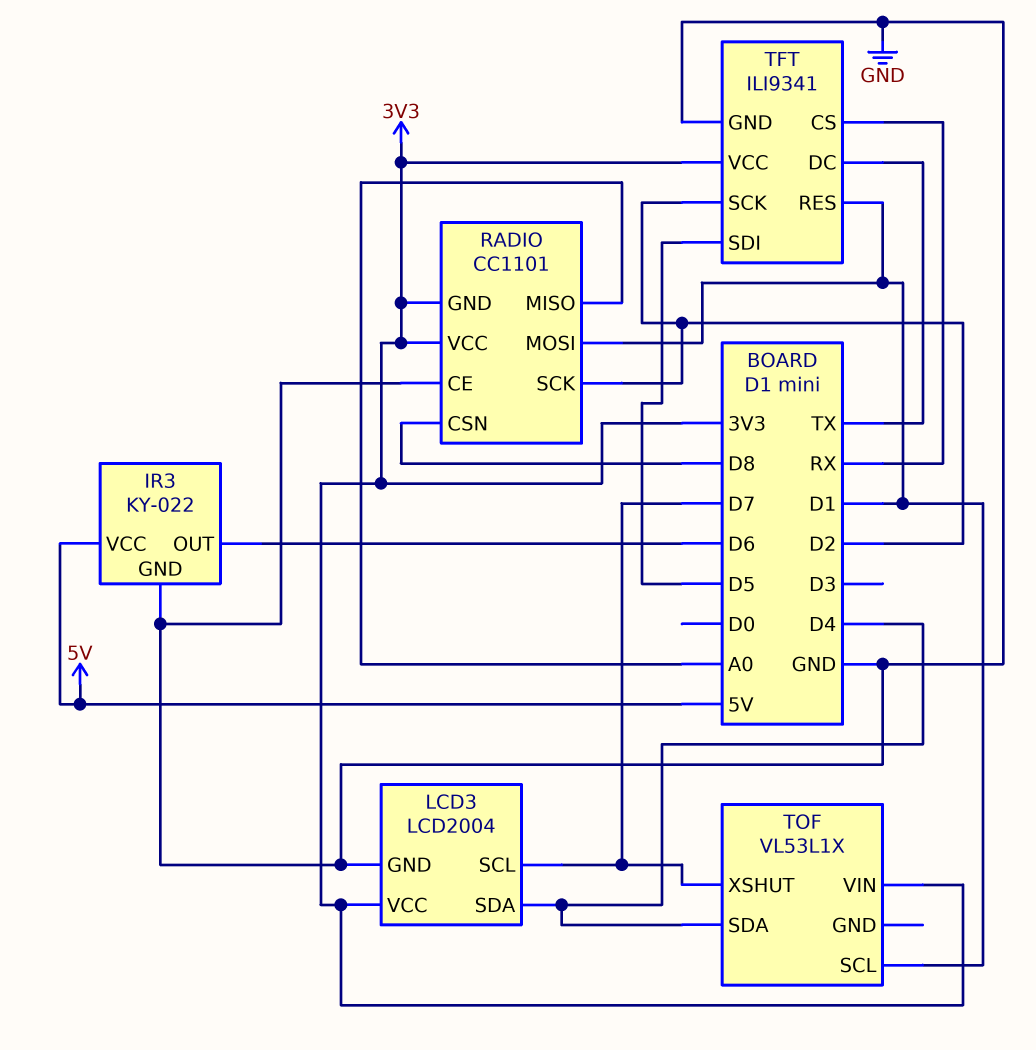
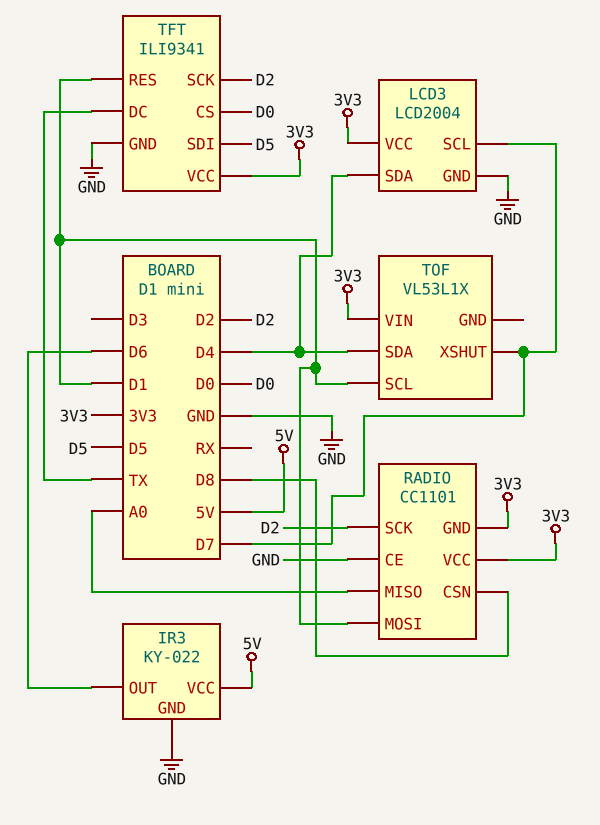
TFT pin CS: RX -> D0

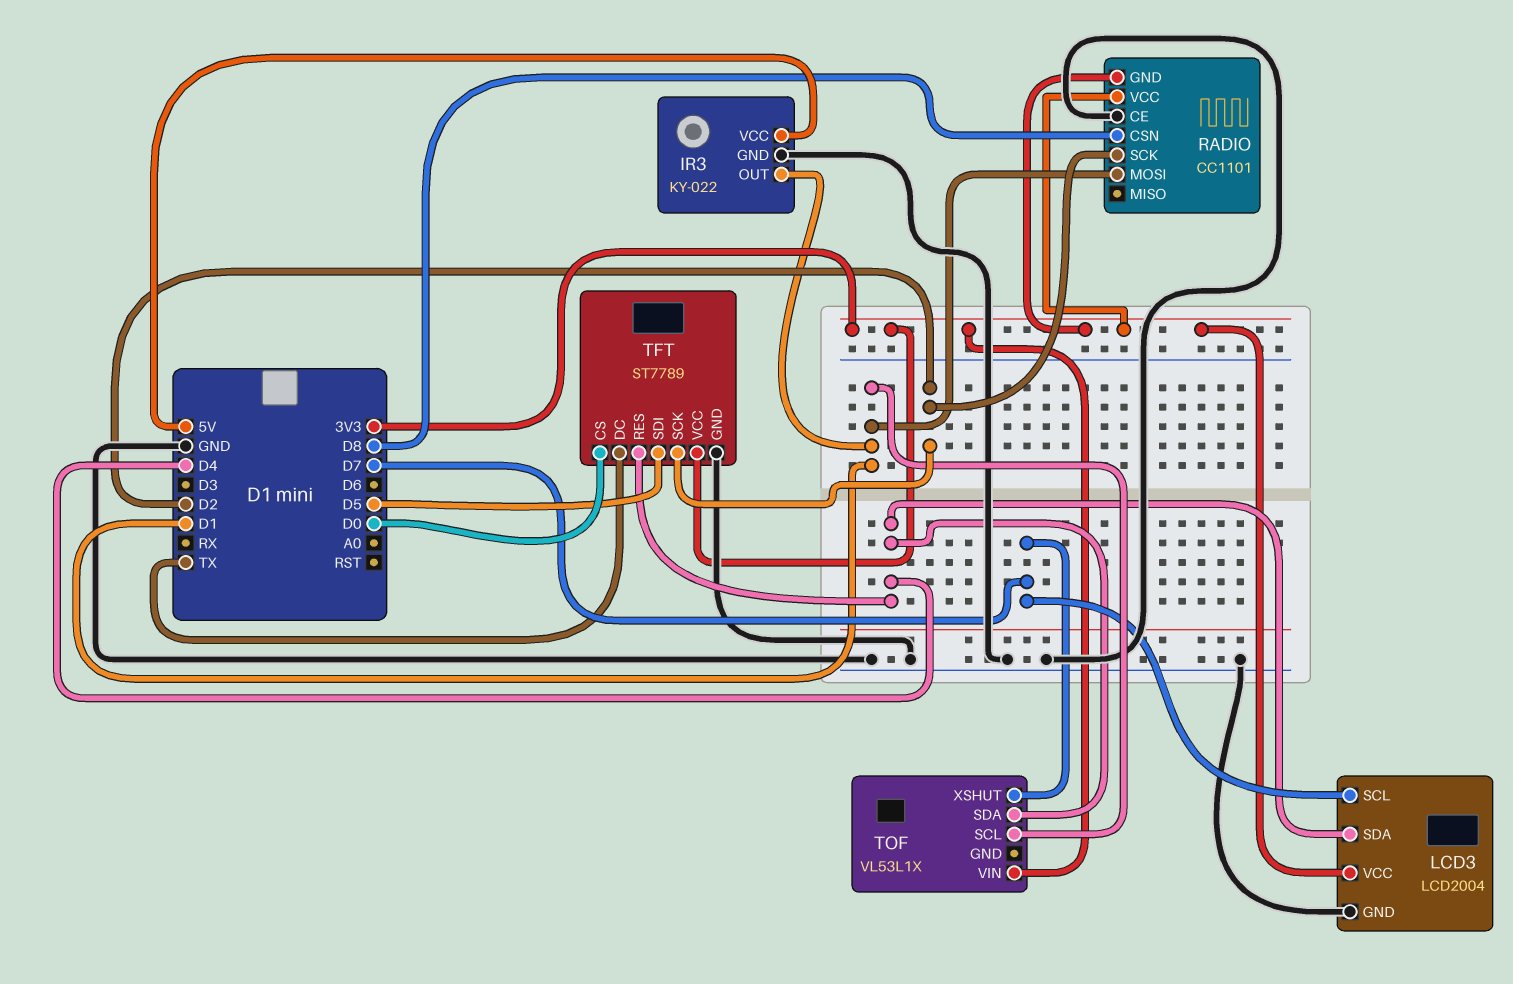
IR3 pin OUT: D6 -> D1
RADIO pin MISO: A0 -> none
TFT: ILI9341 -> ST7789
TFT pin RES: D1 -> D4

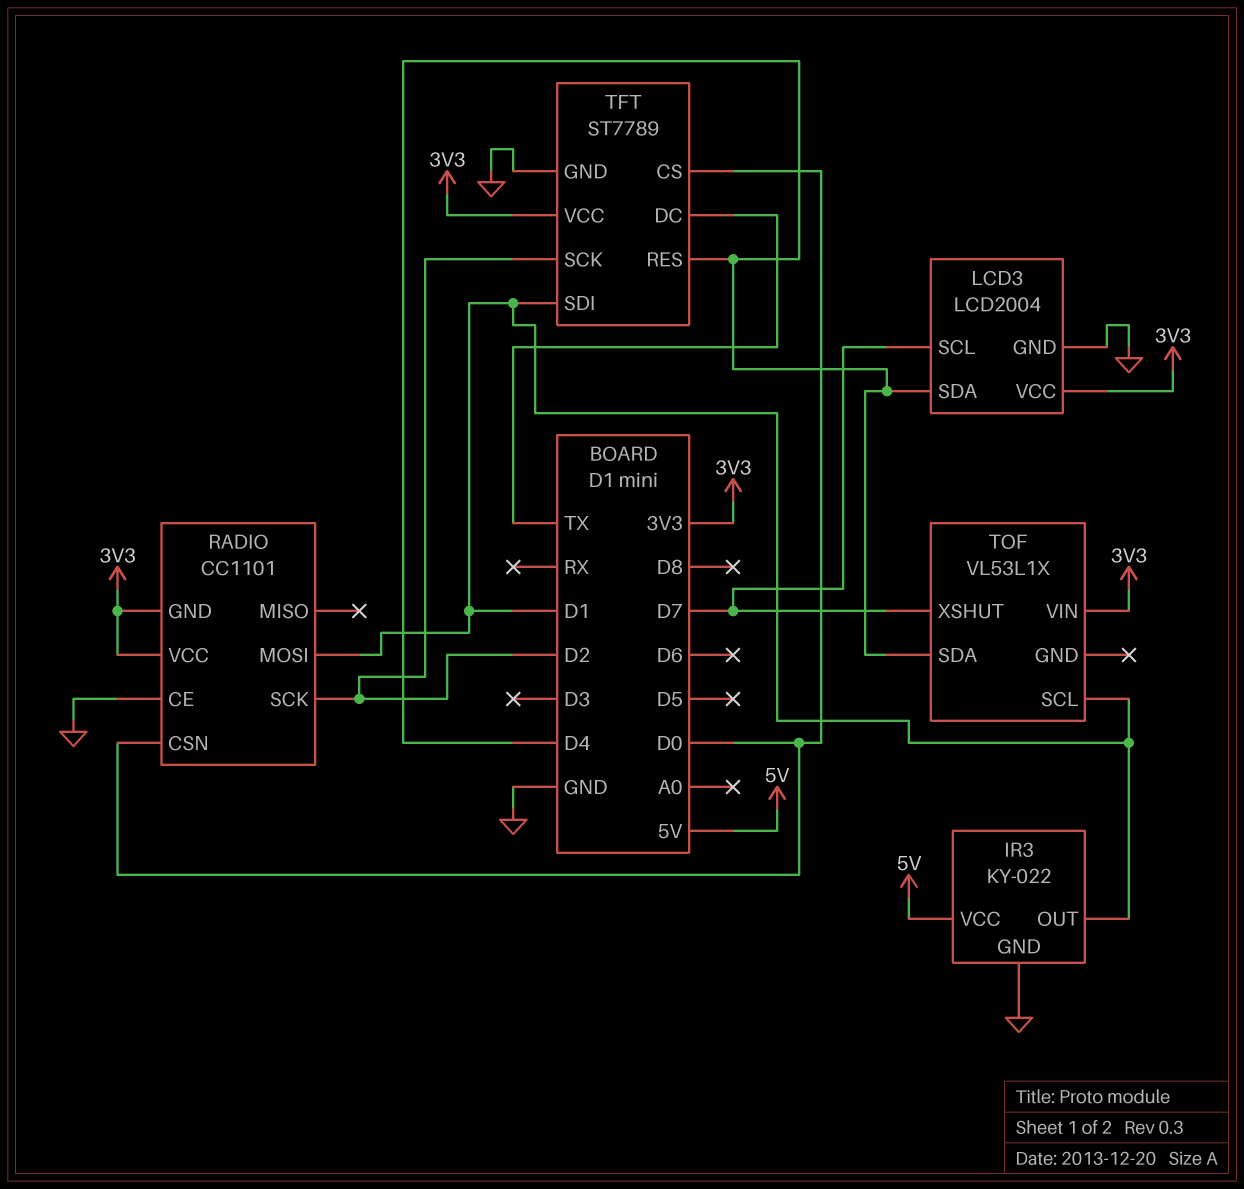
RADIO pin CSN: D8 -> D0
TFT pin SDI: D5 -> D1

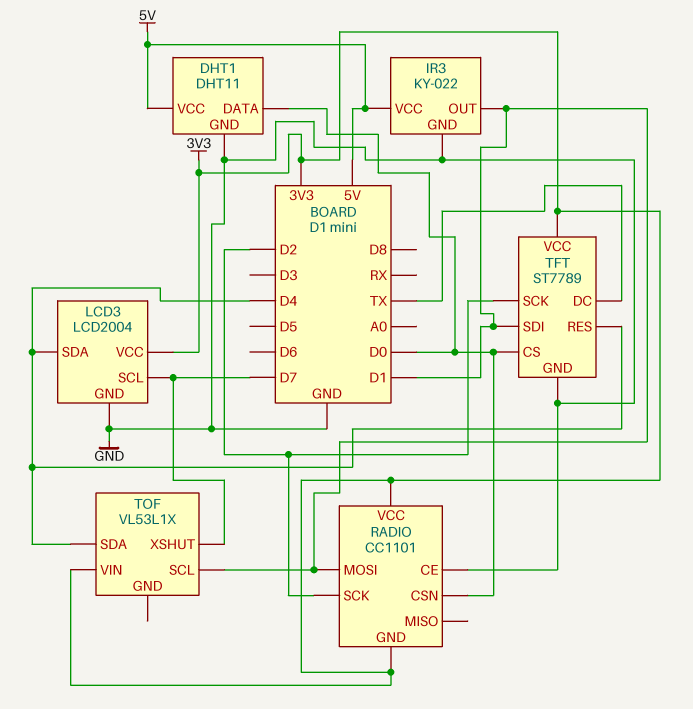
DHT1: none -> DHT11
DHT1 pin DATA: none -> D0
DHT1 pin GND: none -> GND
DHT1 pin VCC: none -> 5V

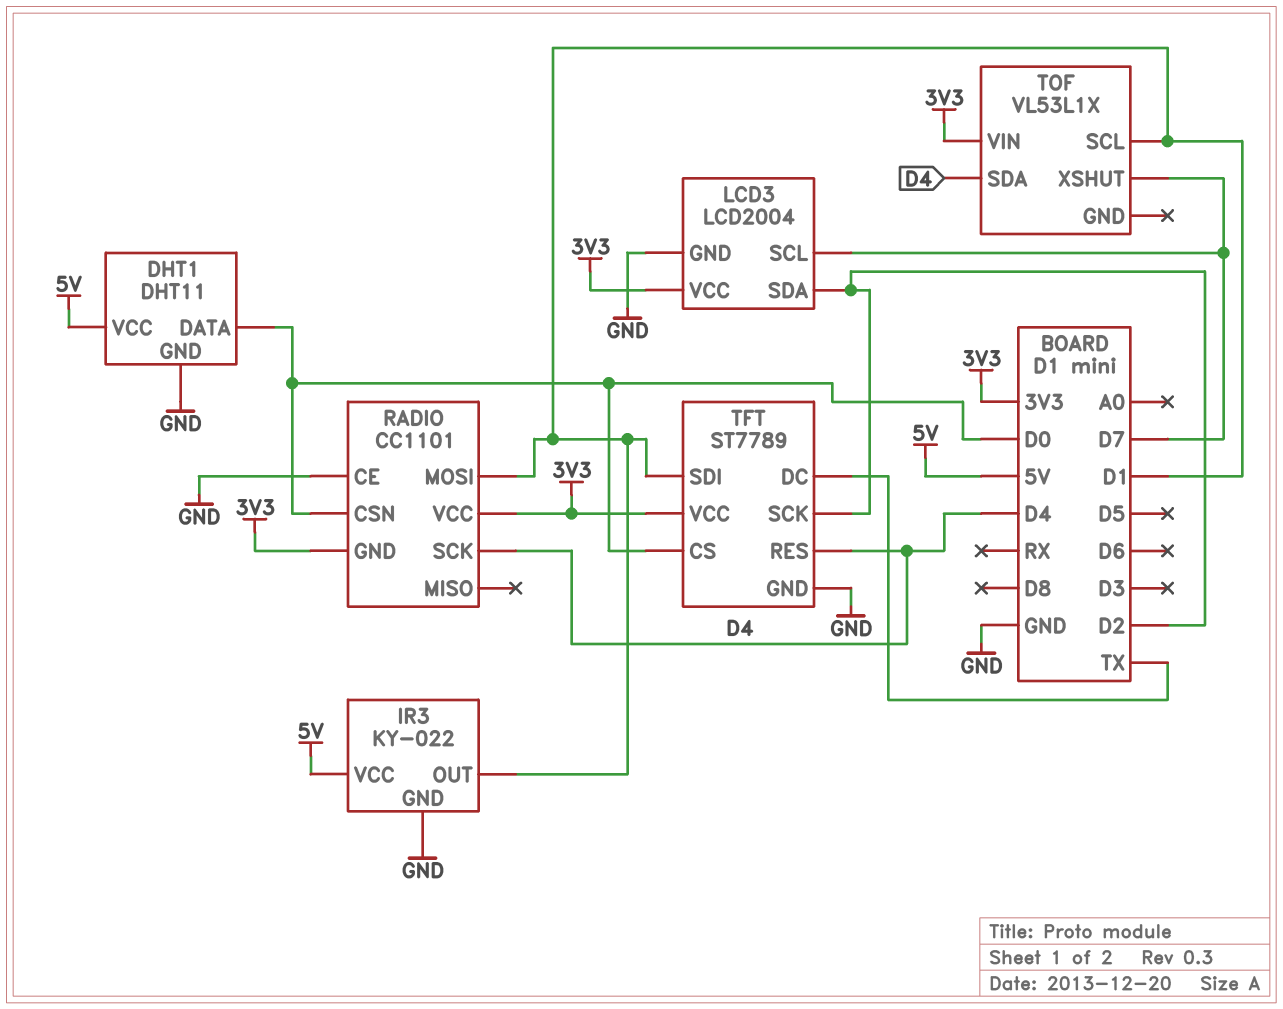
LCD3 pin SDA: D4 -> D2
RADIO pin SCK: D2 -> D4

